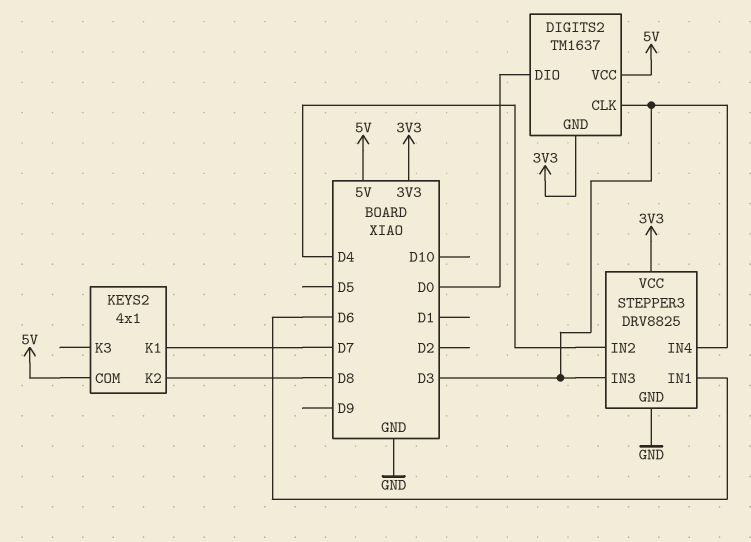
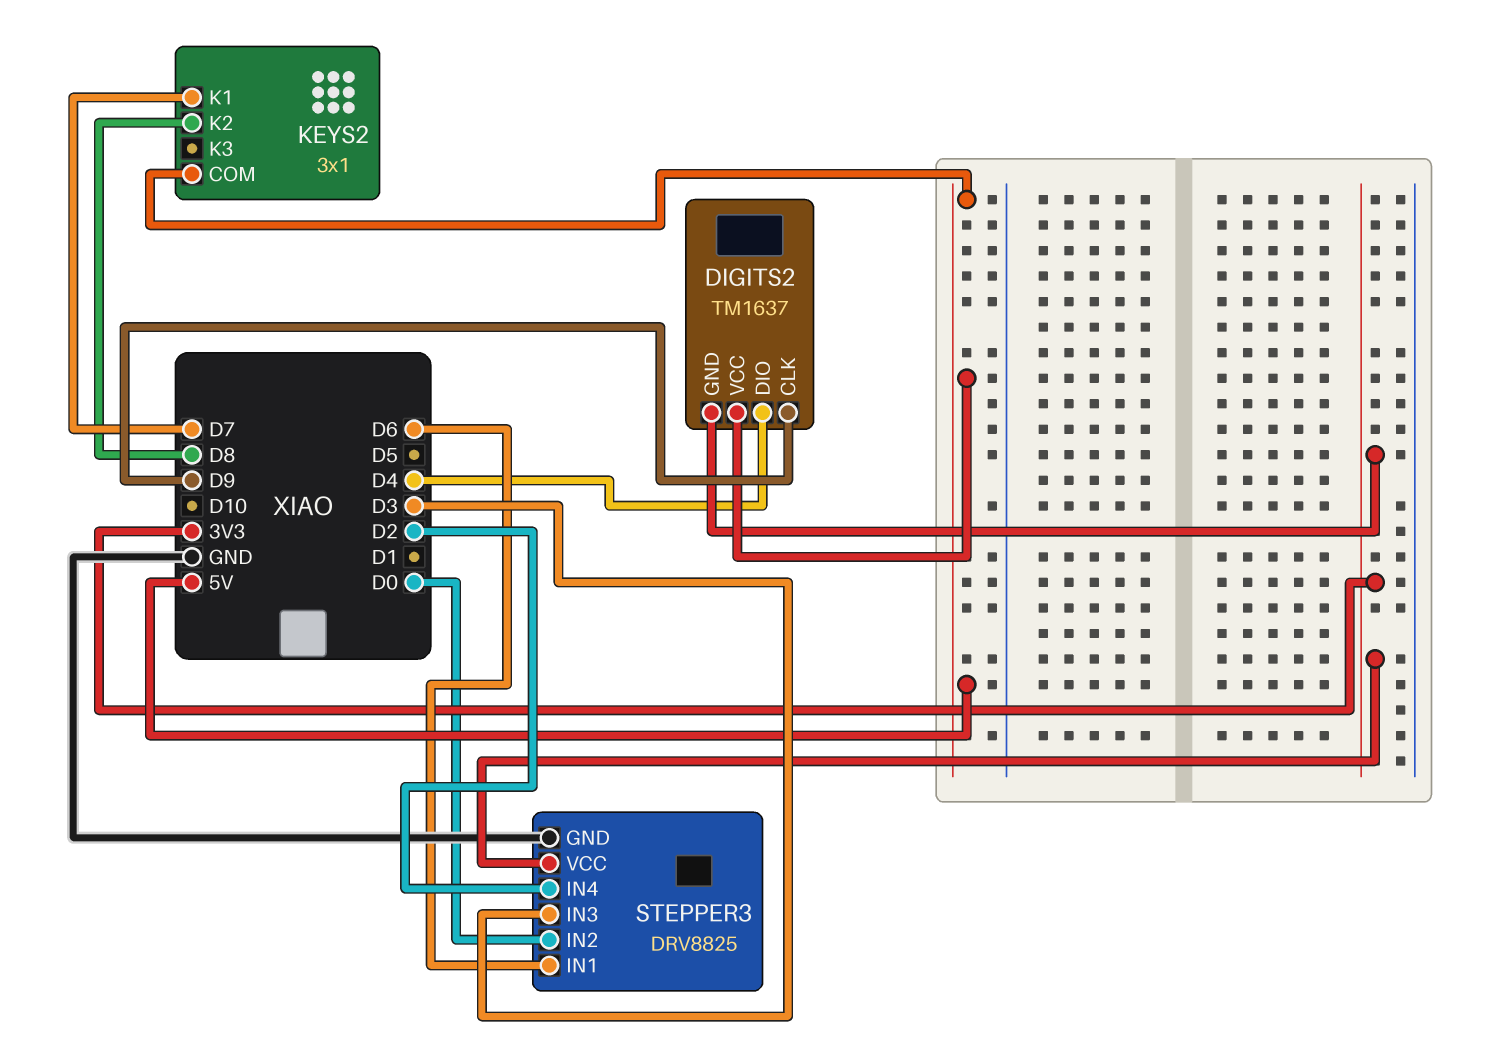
DIGITS2 pin CLK: D3 -> D9
DIGITS2 pin DIO: D0 -> D4
KEYS2: 4x1 -> 3x1
STEPPER3 pin IN2: D4 -> D0
STEPPER3 pin IN4: D3 -> D2

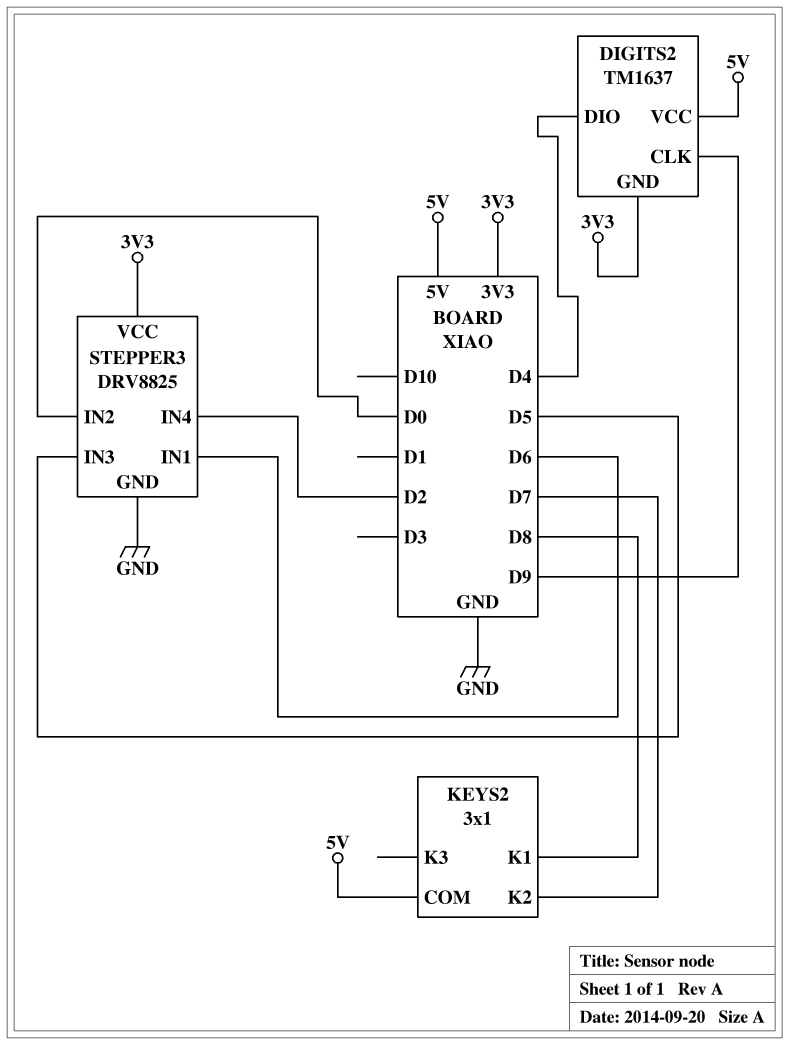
KEYS2 pin K1: D7 -> D8
KEYS2 pin K2: D8 -> D7
STEPPER3 pin IN3: D3 -> D5

